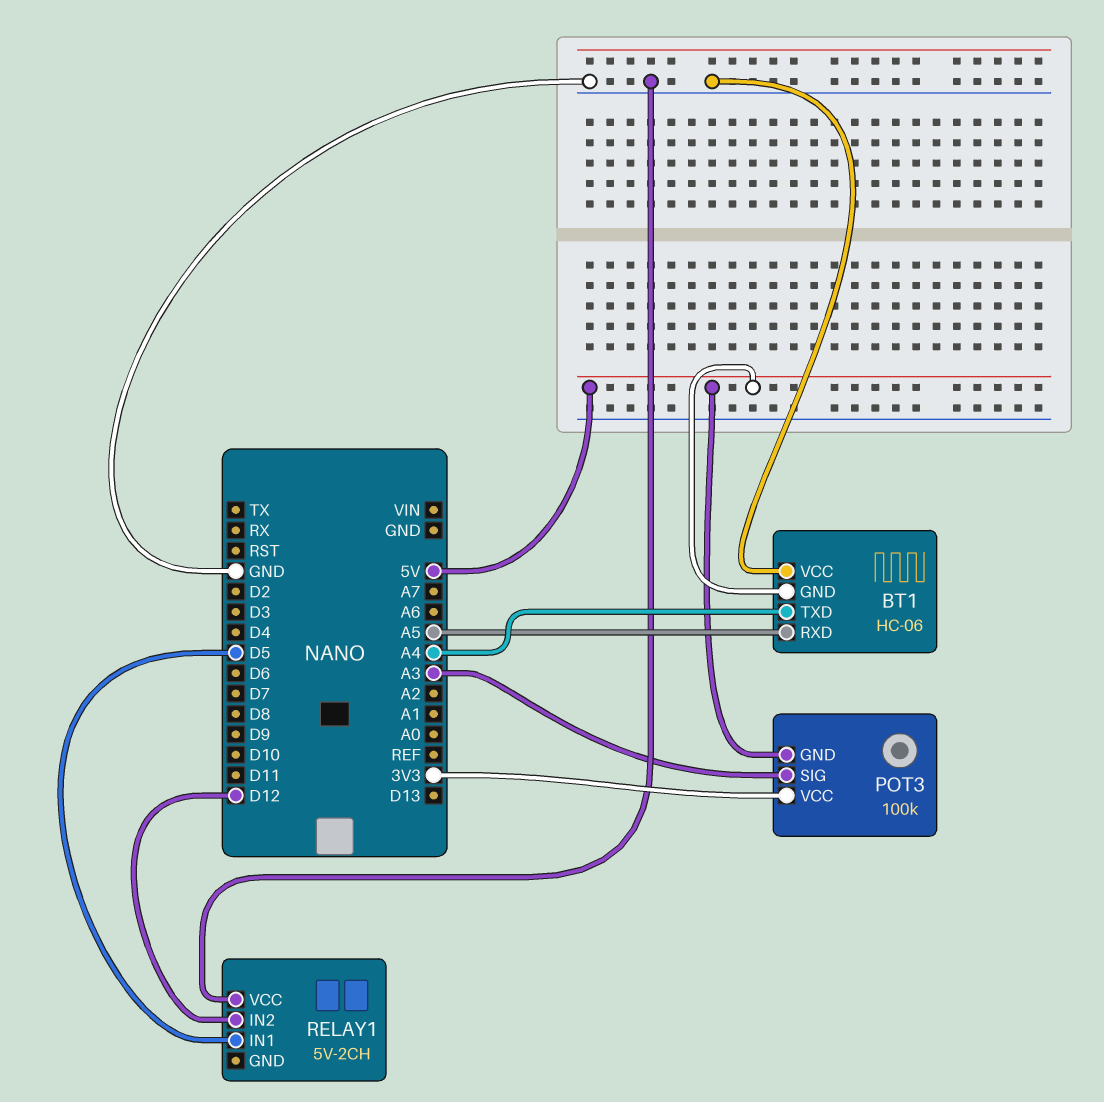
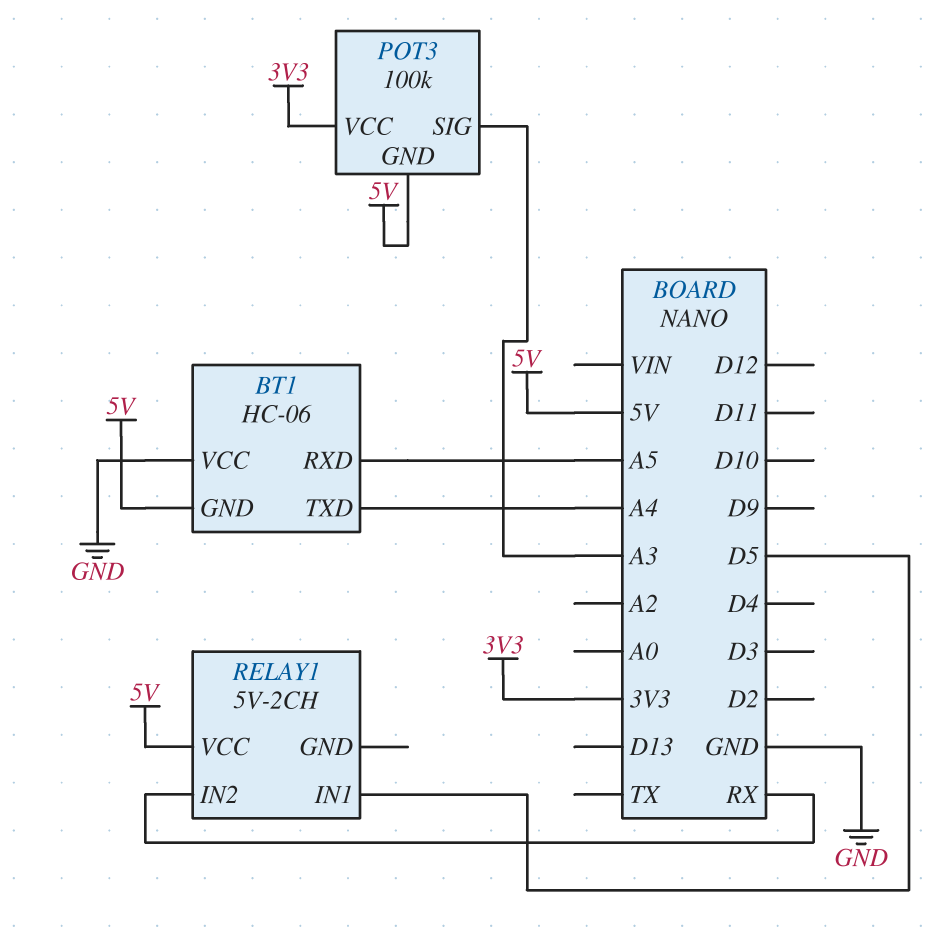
RELAY1 pin IN2: D12 -> RX
RELAY1 pin VCC: GND -> 5V

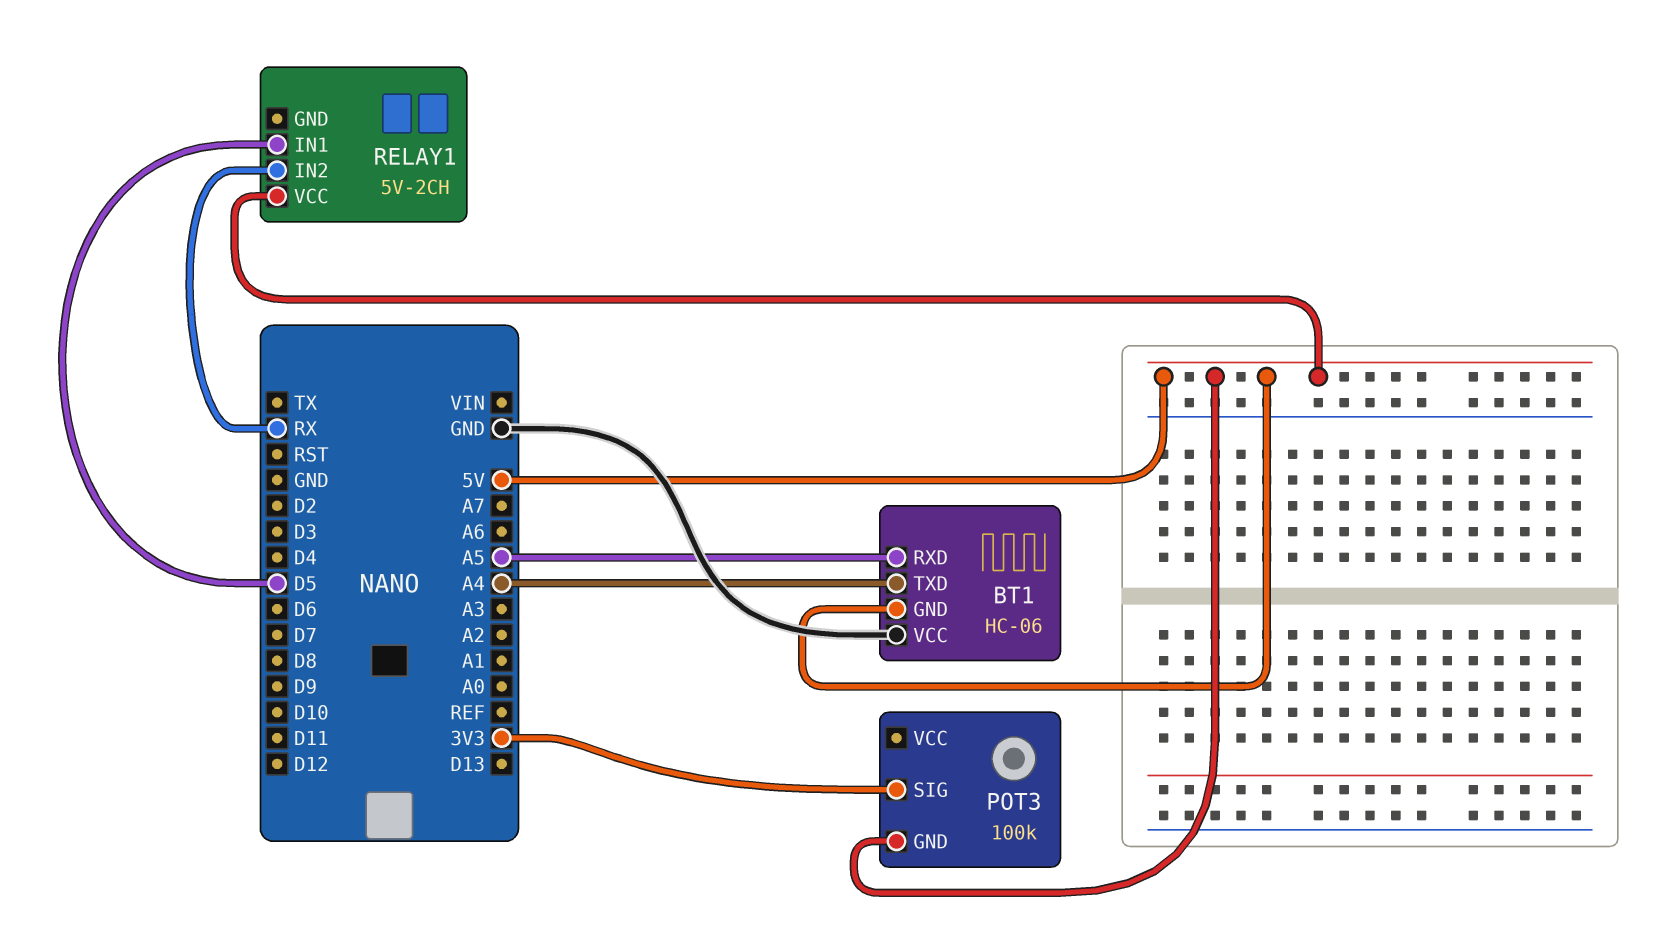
POT3 pin SIG: A3 -> 3V3
POT3 pin VCC: 3V3 -> none

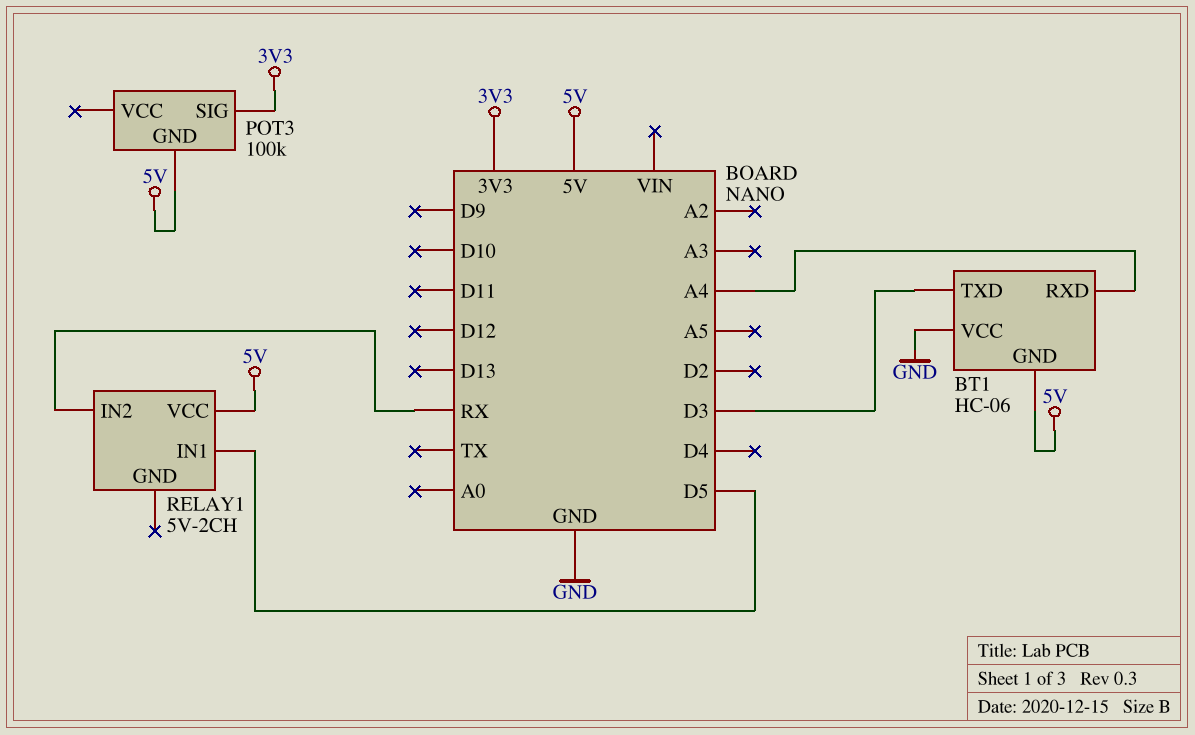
BT1 pin RXD: A5 -> A4
BT1 pin TXD: A4 -> D3

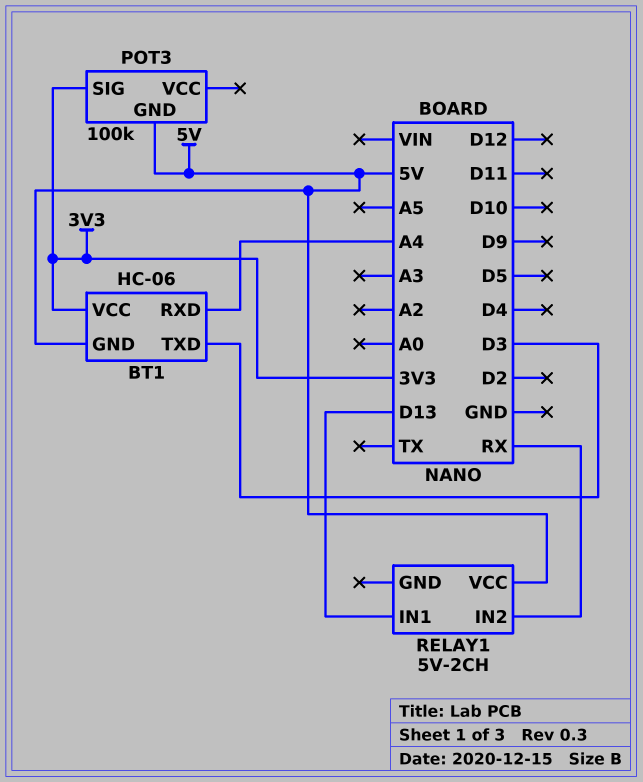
BT1 pin VCC: GND -> 3V3
RELAY1 pin IN1: D5 -> D13

